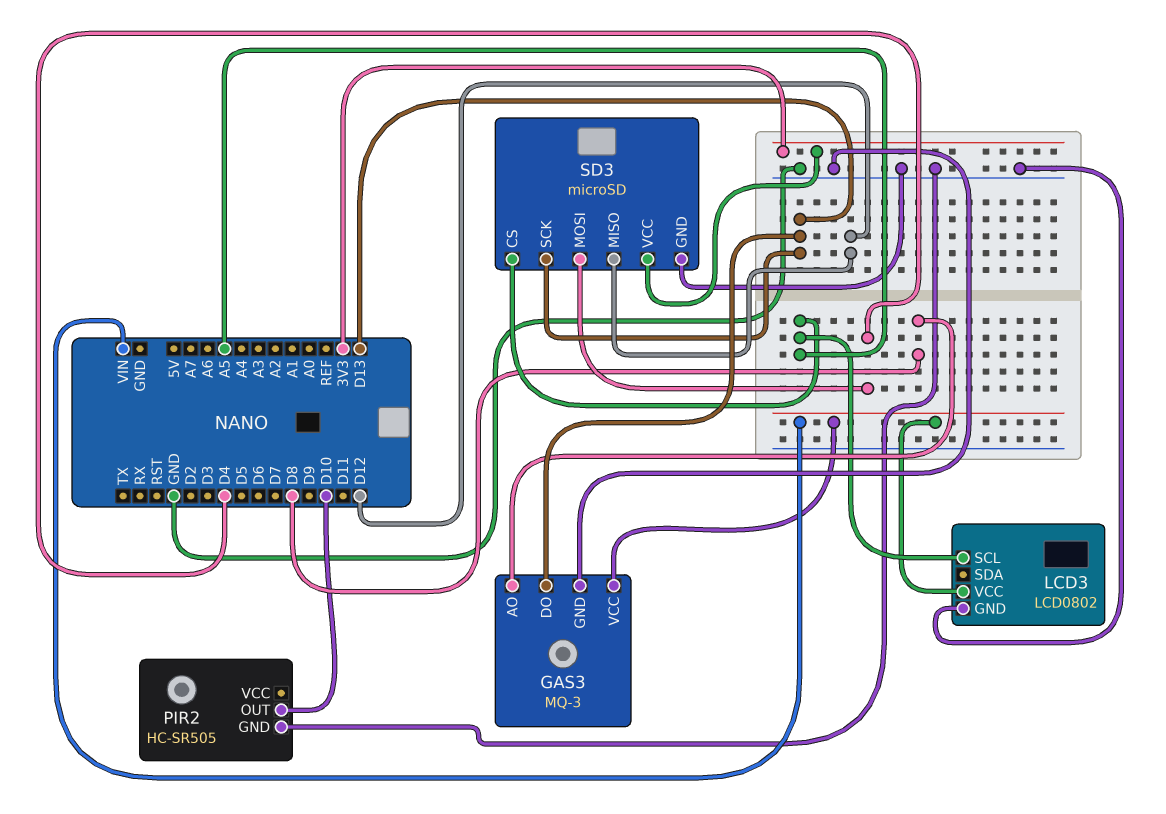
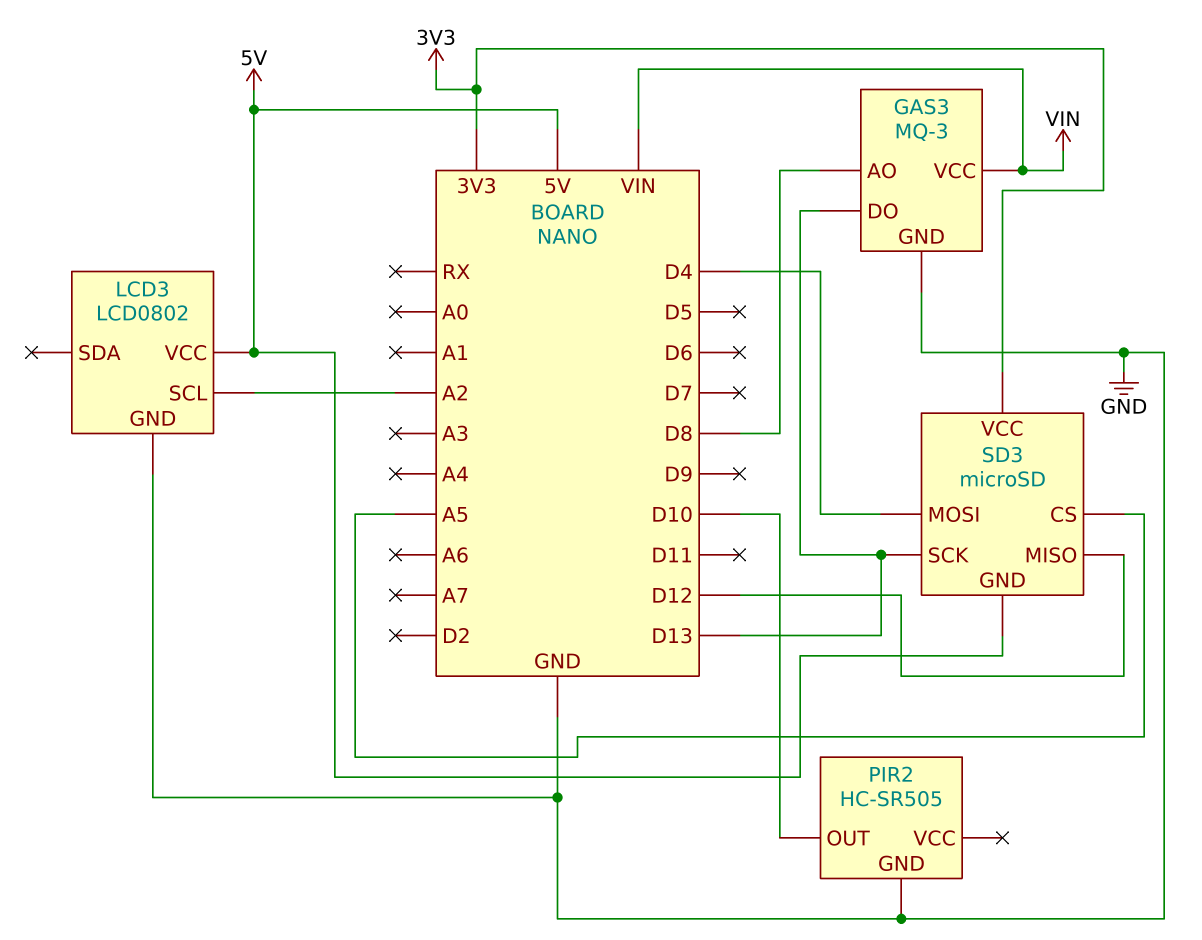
LCD3 pin SCL: A5 -> A2
LCD3 pin VCC: VIN -> 5V
SD3 pin GND: GND -> 5V

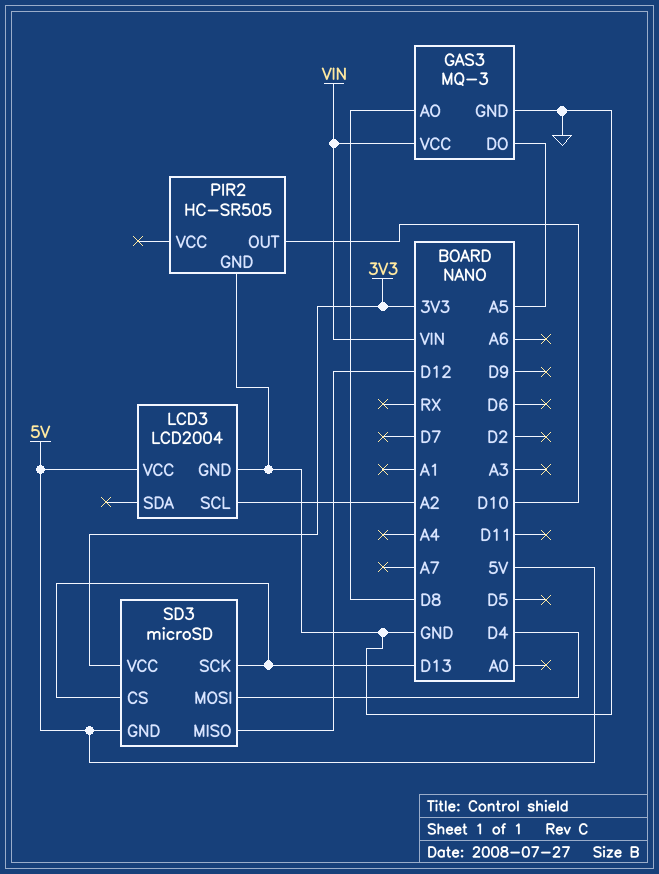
GAS3 pin DO: D13 -> A5
LCD3: LCD0802 -> LCD2004
SD3 pin CS: A5 -> D13

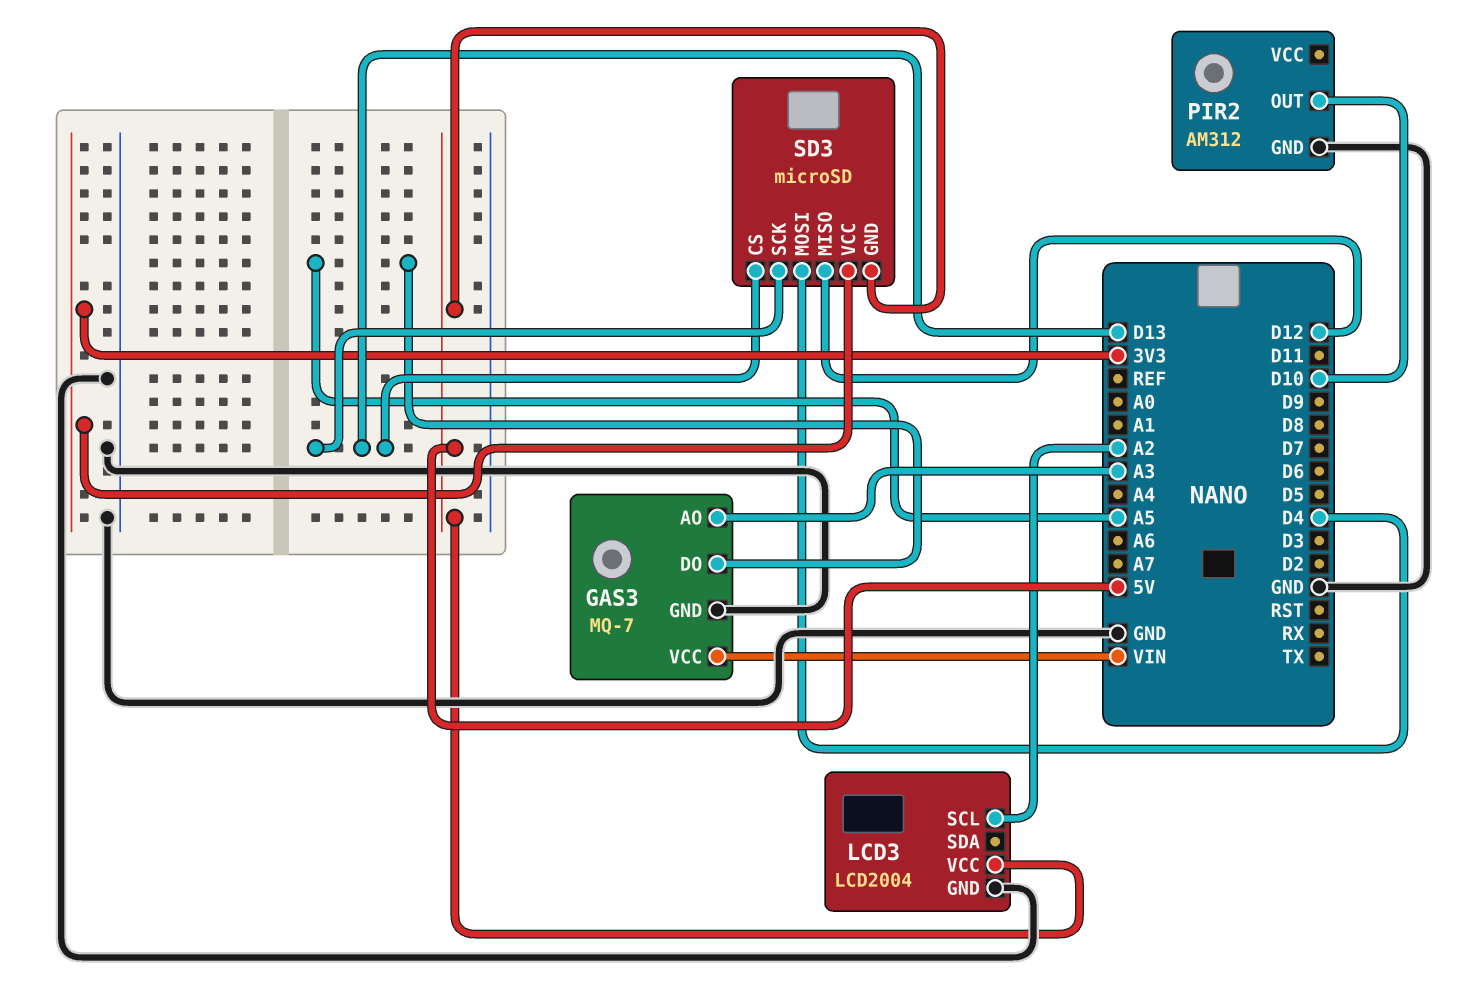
GAS3: MQ-3 -> MQ-7
GAS3 pin AO: D8 -> A3
PIR2: HC-SR505 -> AM312

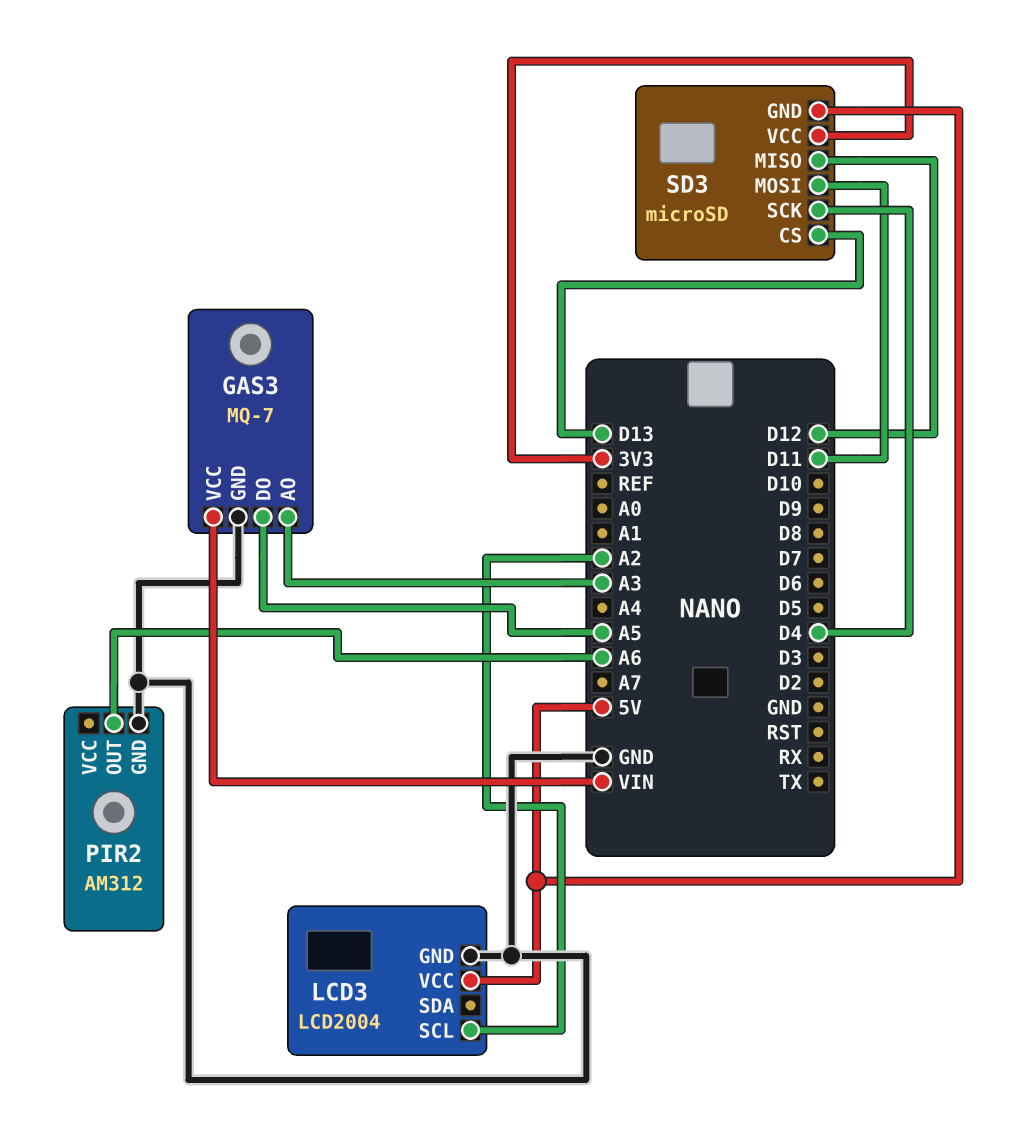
PIR2 pin OUT: D10 -> A6
SD3 pin MOSI: D4 -> D11
SD3 pin SCK: D13 -> D4

